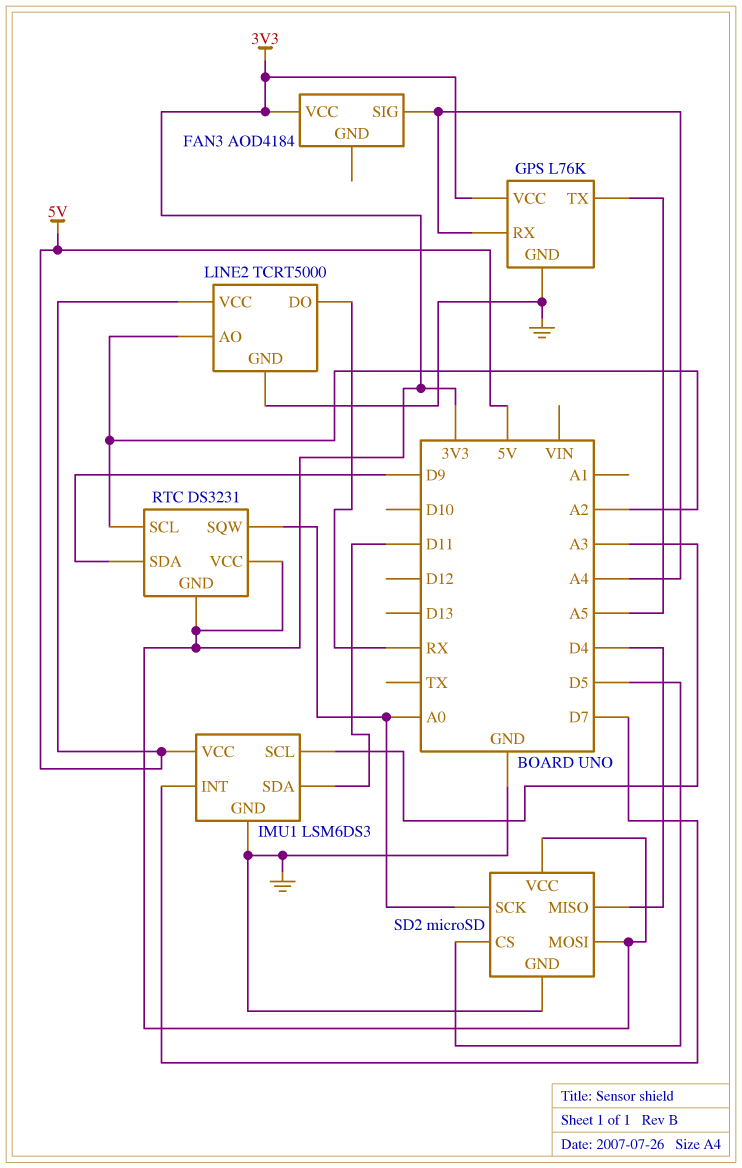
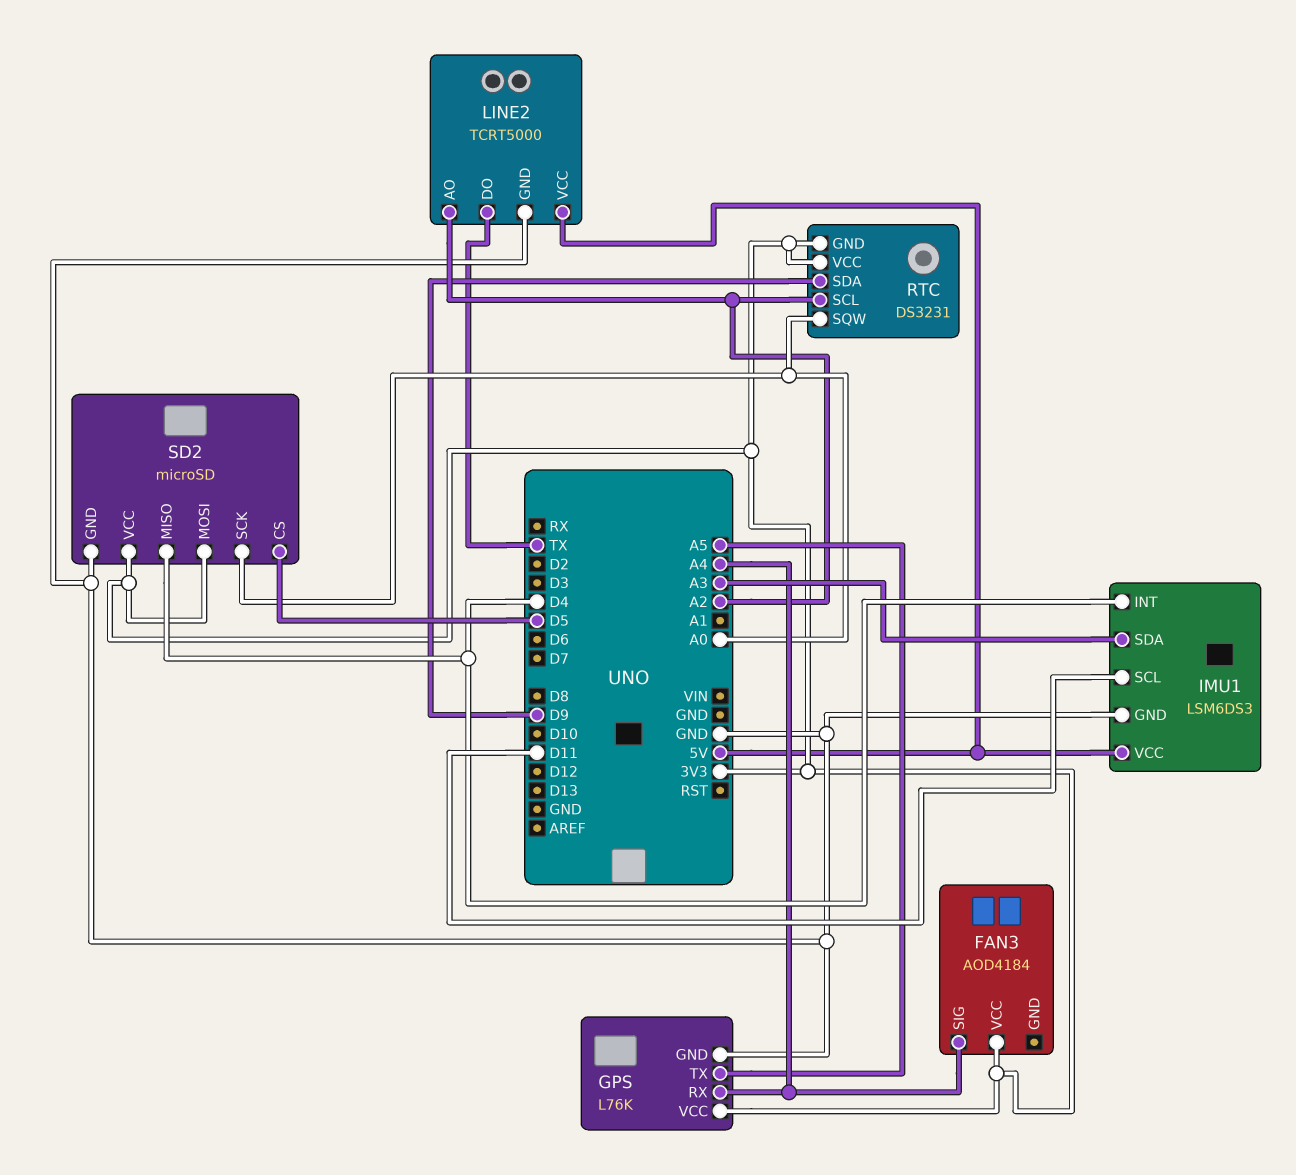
IMU1 pin INT: D7 -> D4
IMU1 pin SCL: A3 -> D11
IMU1 pin SDA: D11 -> A3
LINE2 pin DO: RX -> TX

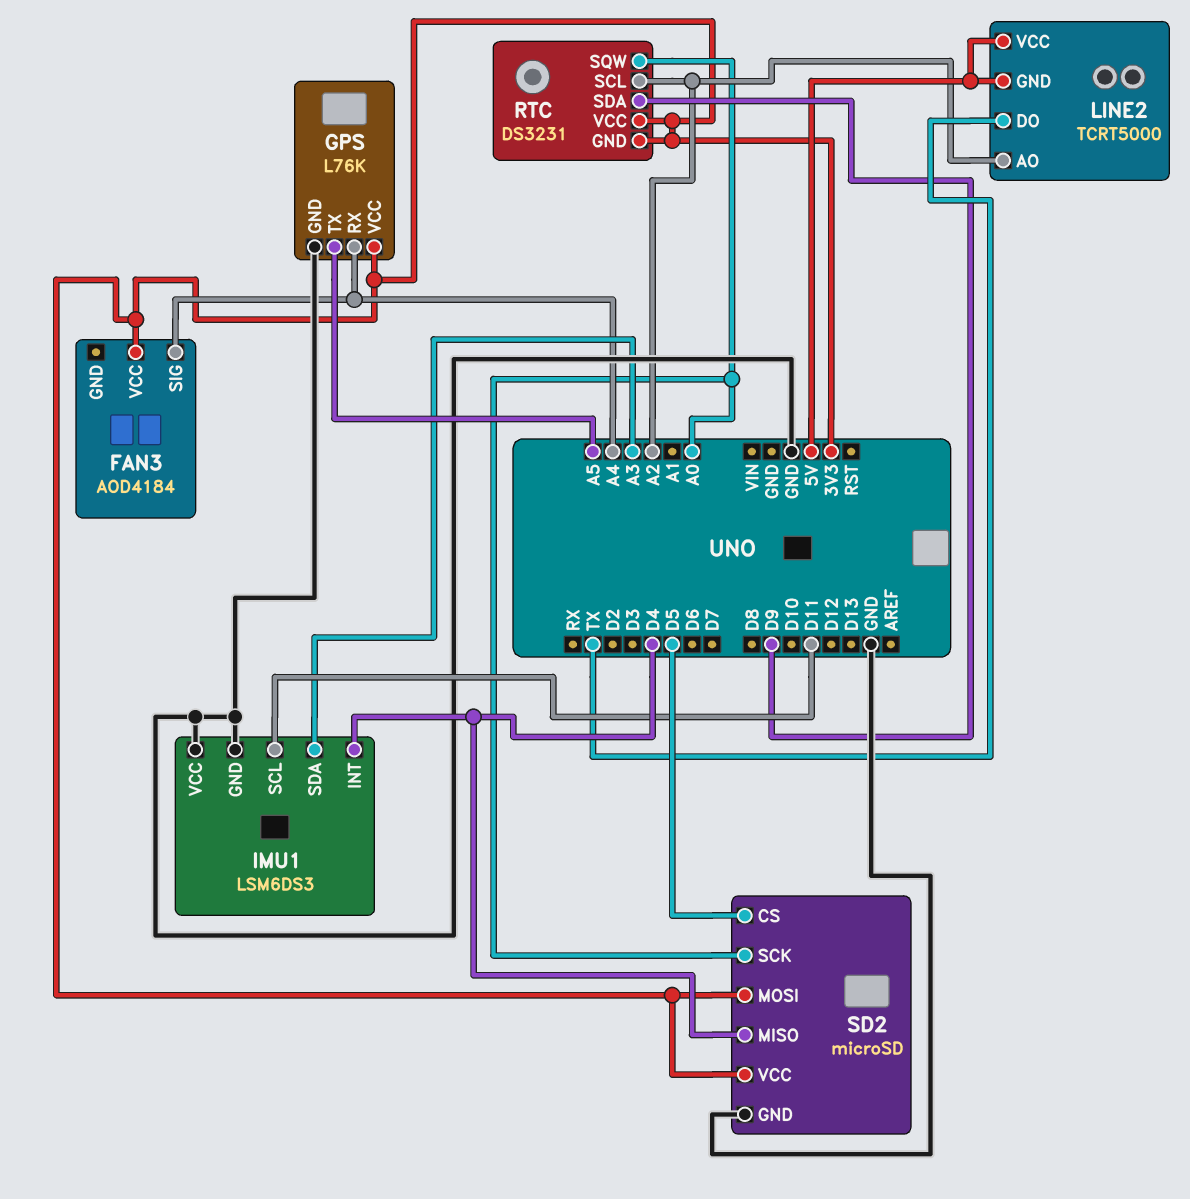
IMU1 pin VCC: 5V -> GND
LINE2 pin GND: GND -> 5V

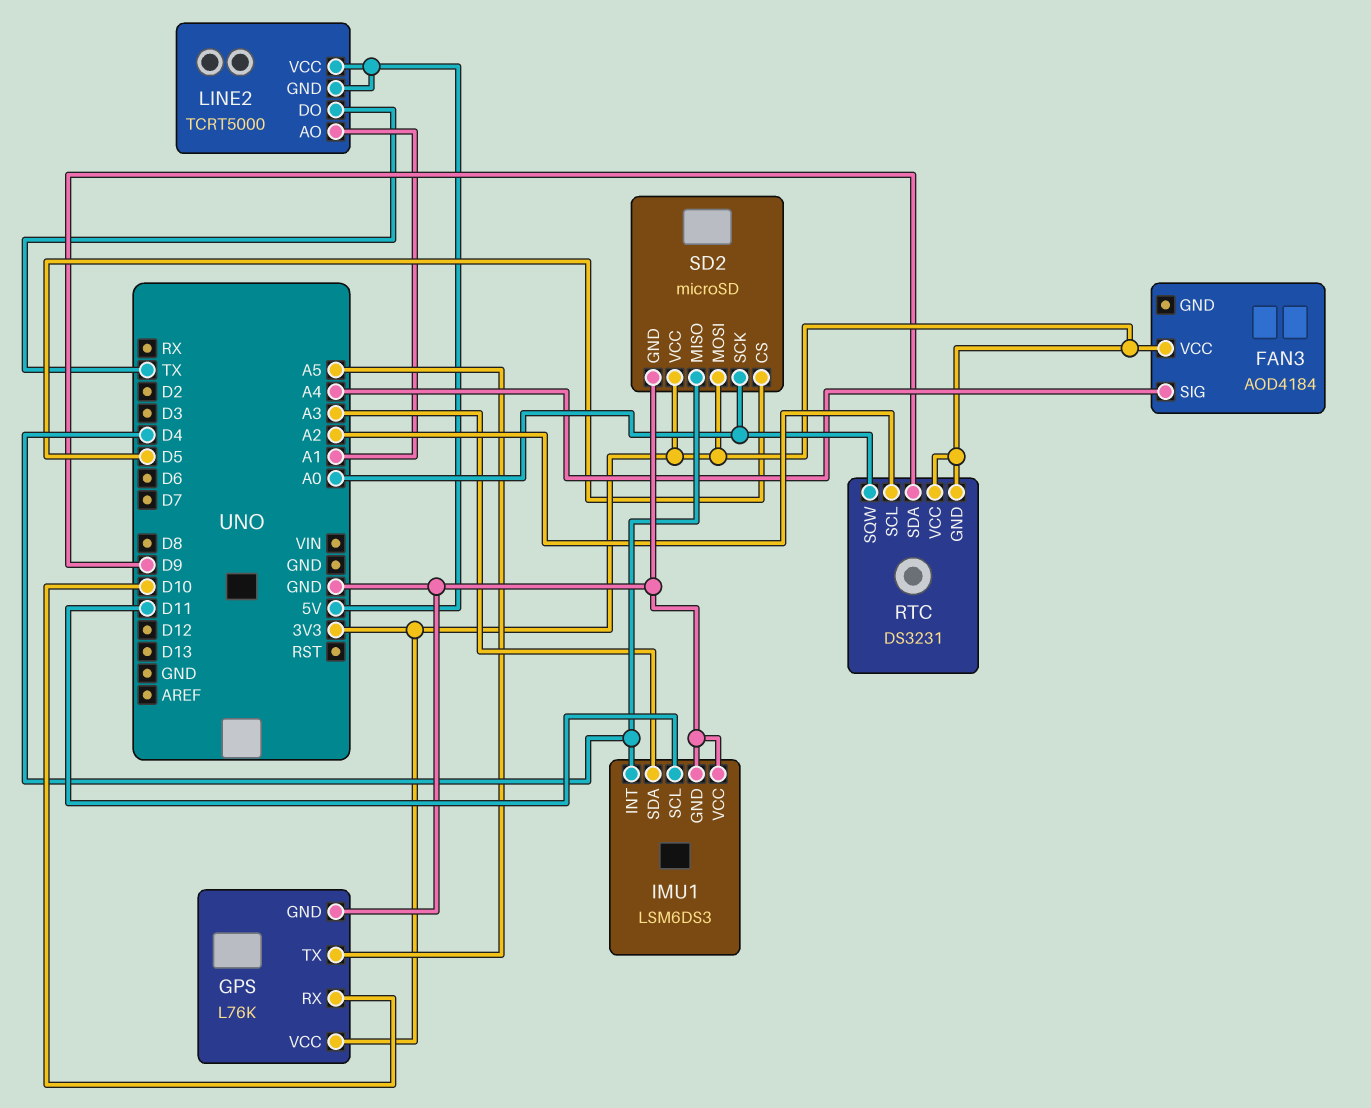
GPS pin RX: A4 -> D10
LINE2 pin AO: A2 -> A1

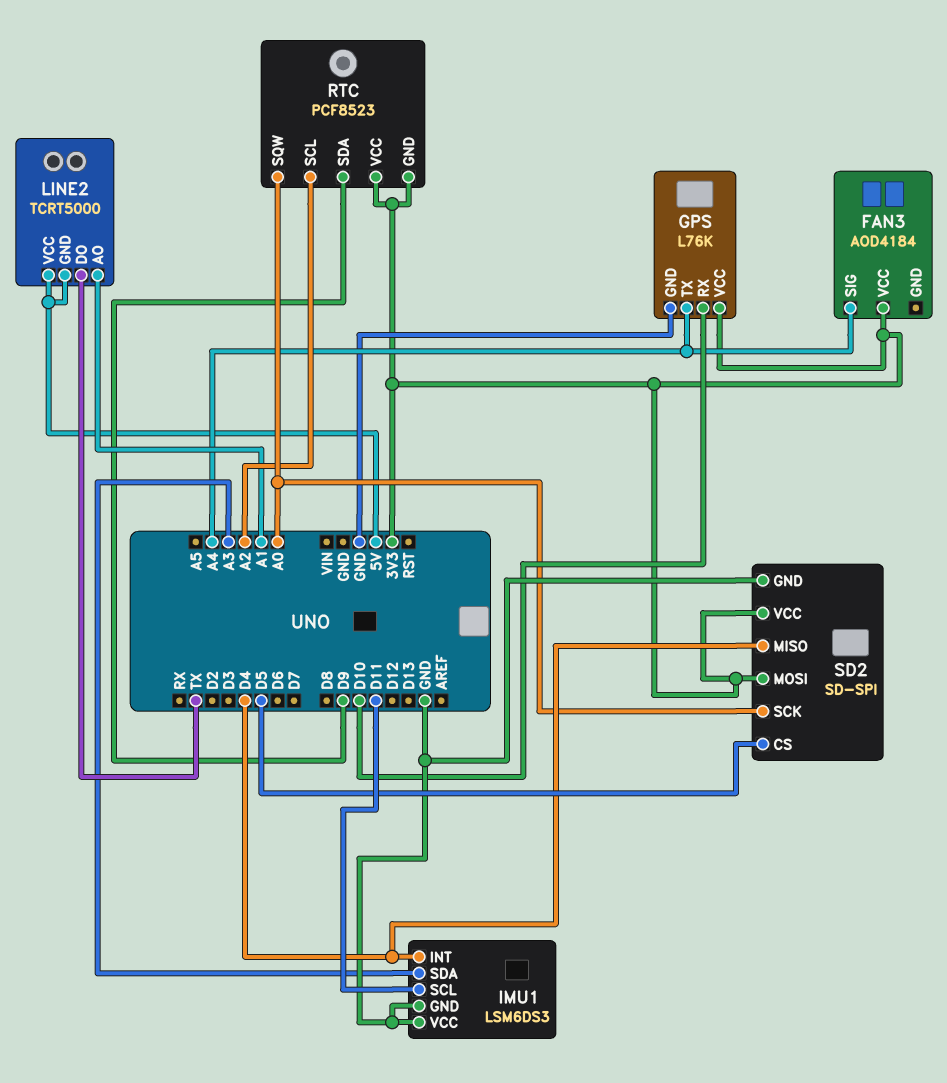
GPS pin TX: A5 -> A4
RTC: DS3231 -> PCF8523
SD2: microSD -> SD-SPI

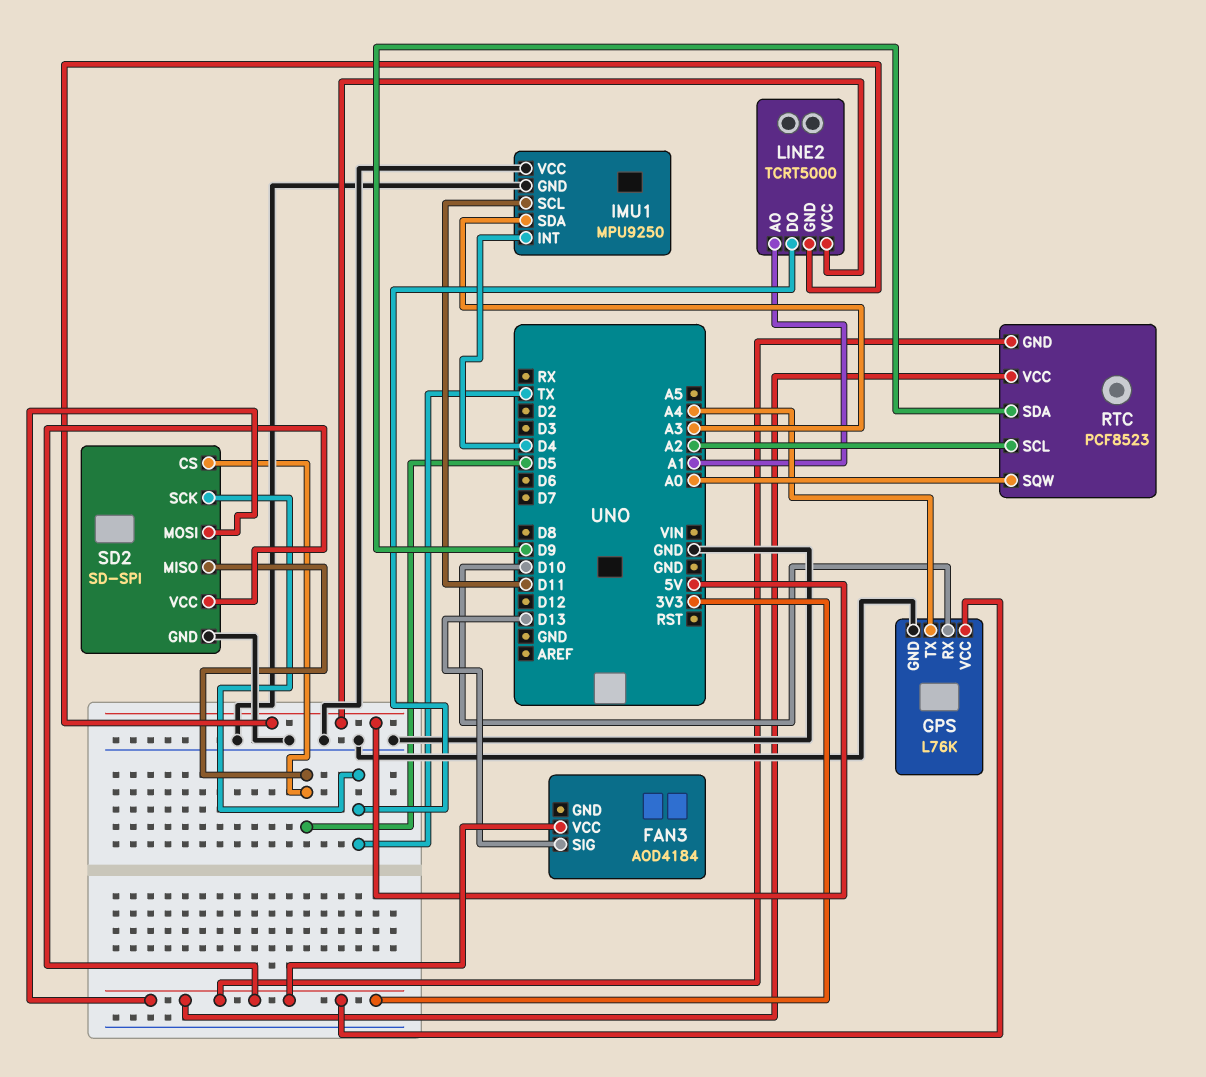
FAN3 pin SIG: A4 -> D13
IMU1: LSM6DS3 -> MPU9250
SD2 pin MISO: D4 -> D5
SD2 pin SCK: A0 -> TX

